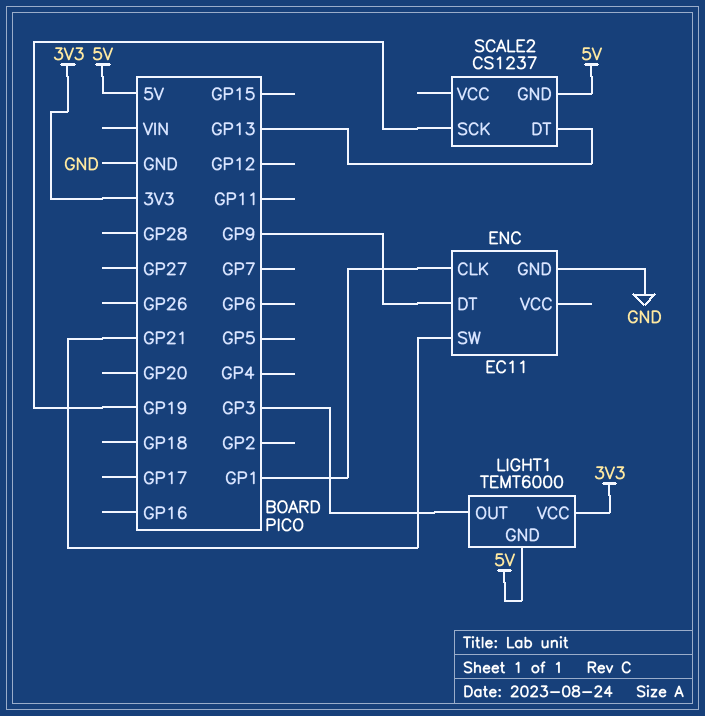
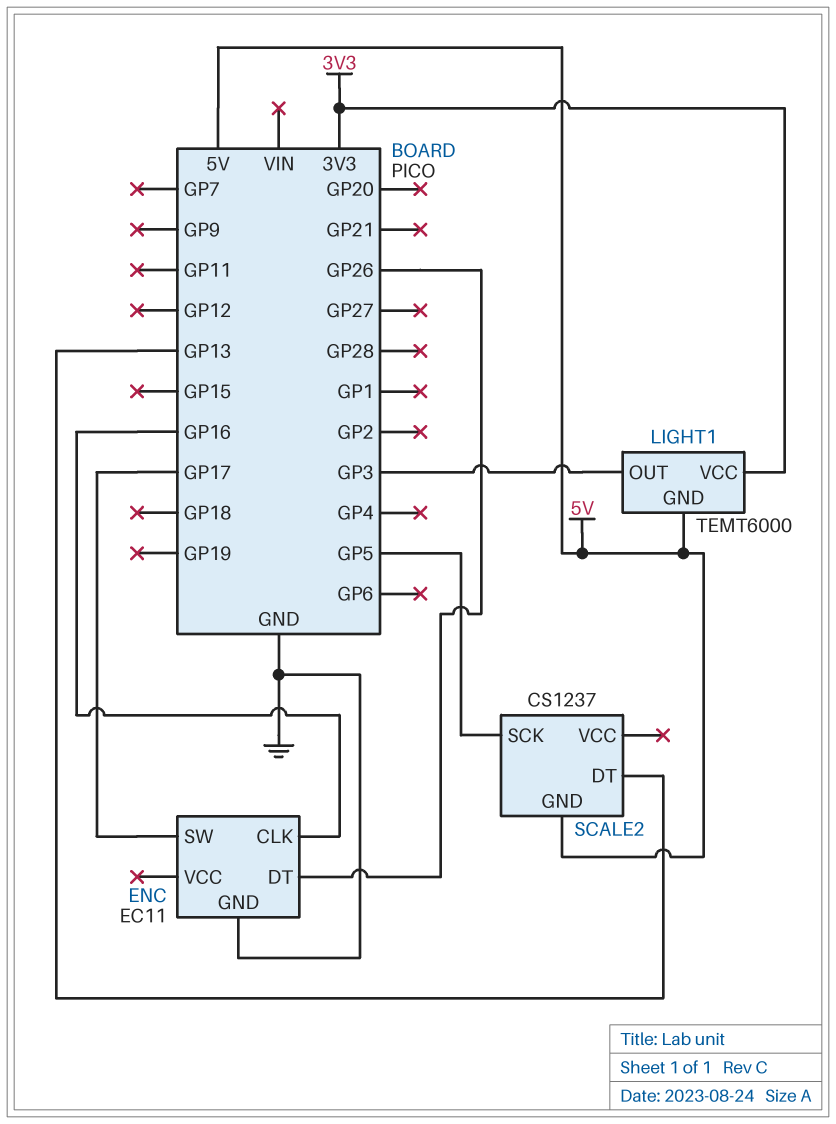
ENC pin CLK: GP1 -> GP16
ENC pin DT: GP9 -> GP26
ENC pin SW: GP21 -> GP17
SCALE2 pin SCK: GP19 -> GP5

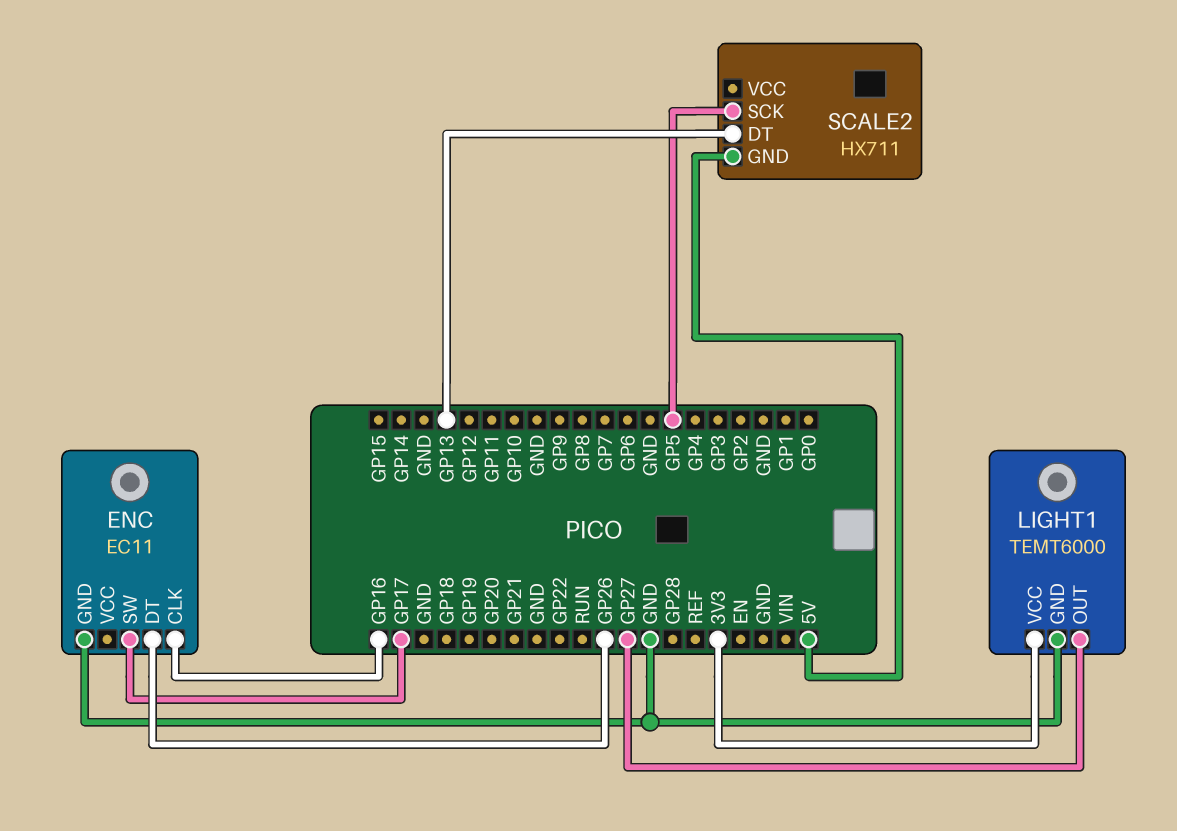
LIGHT1 pin GND: 5V -> GND
LIGHT1 pin OUT: GP3 -> GP27
SCALE2: CS1237 -> HX711

